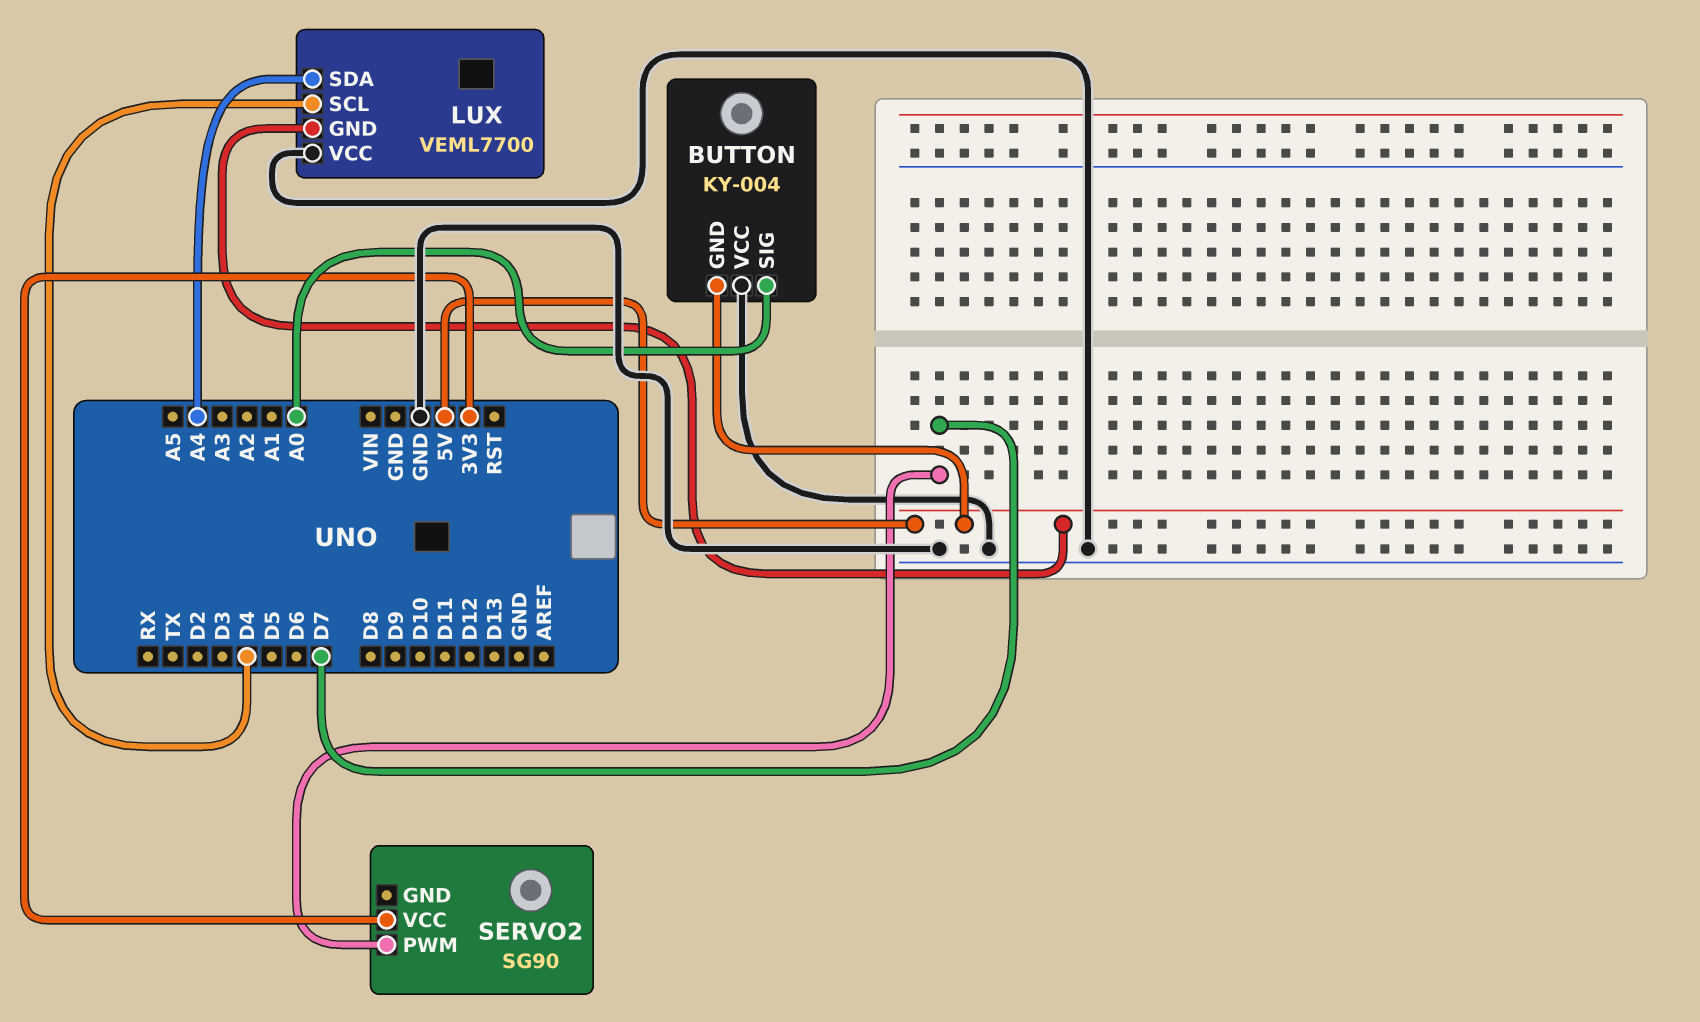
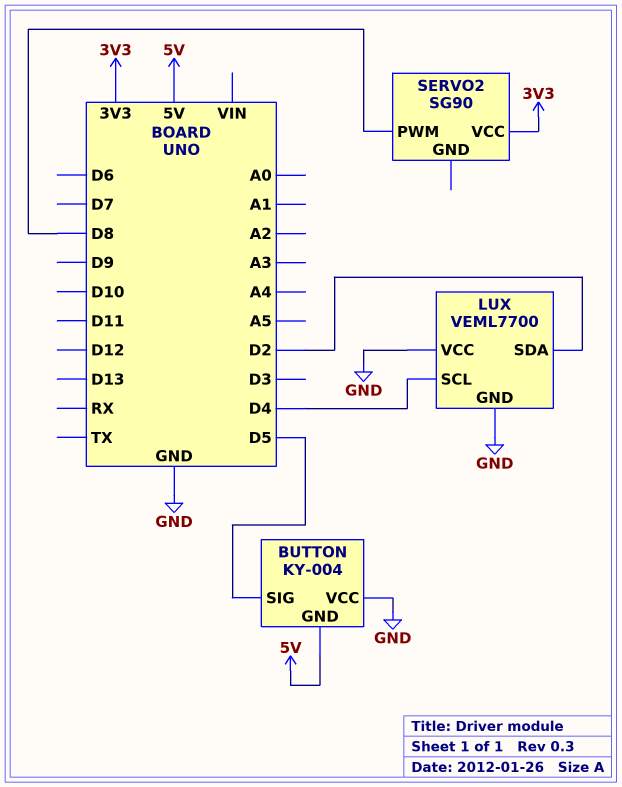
BUTTON pin SIG: A0 -> D5
LUX pin GND: 5V -> GND
LUX pin SDA: A4 -> D2
SERVO2 pin PWM: D7 -> D8

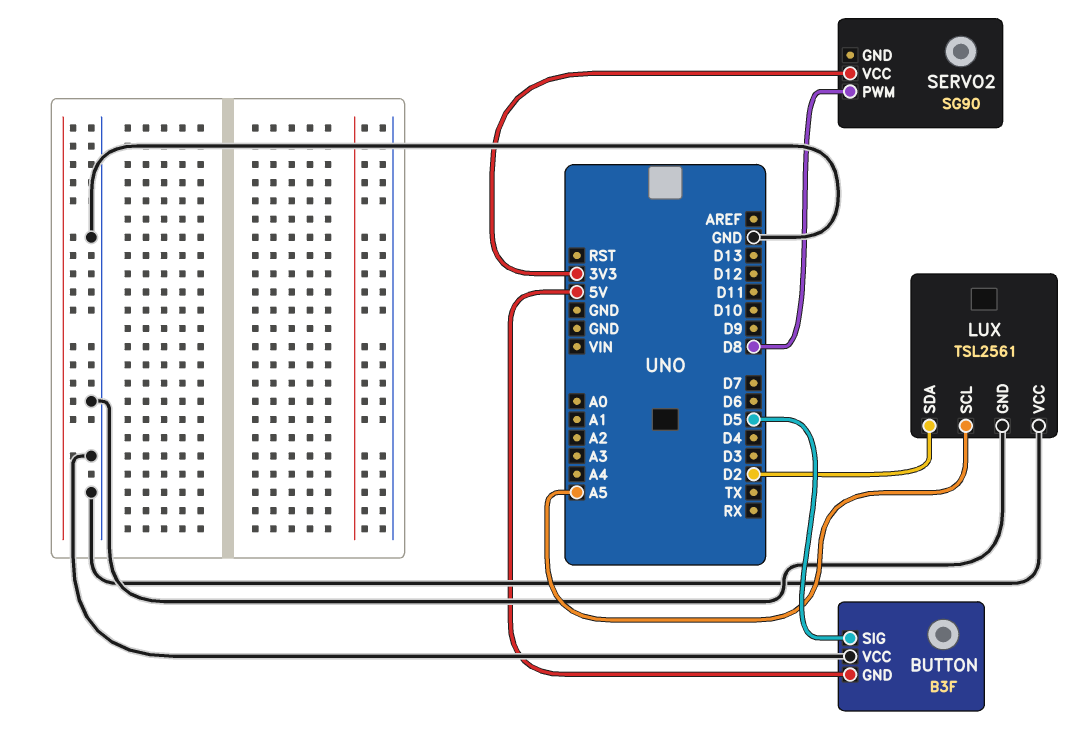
BUTTON: KY-004 -> B3F
LUX: VEML7700 -> TSL2561
LUX pin SCL: D4 -> A5

